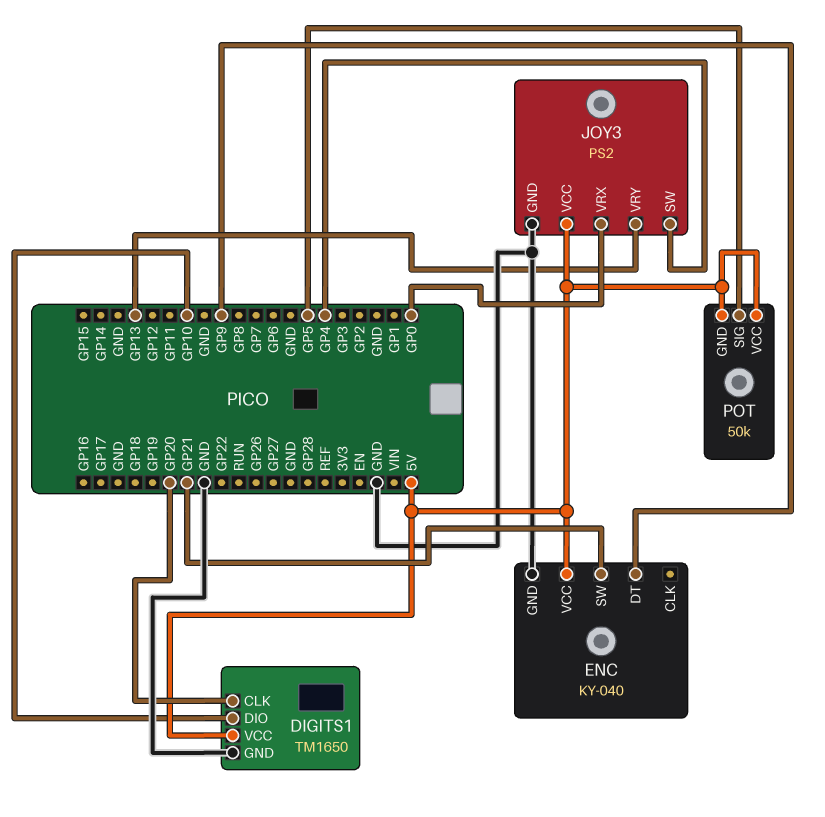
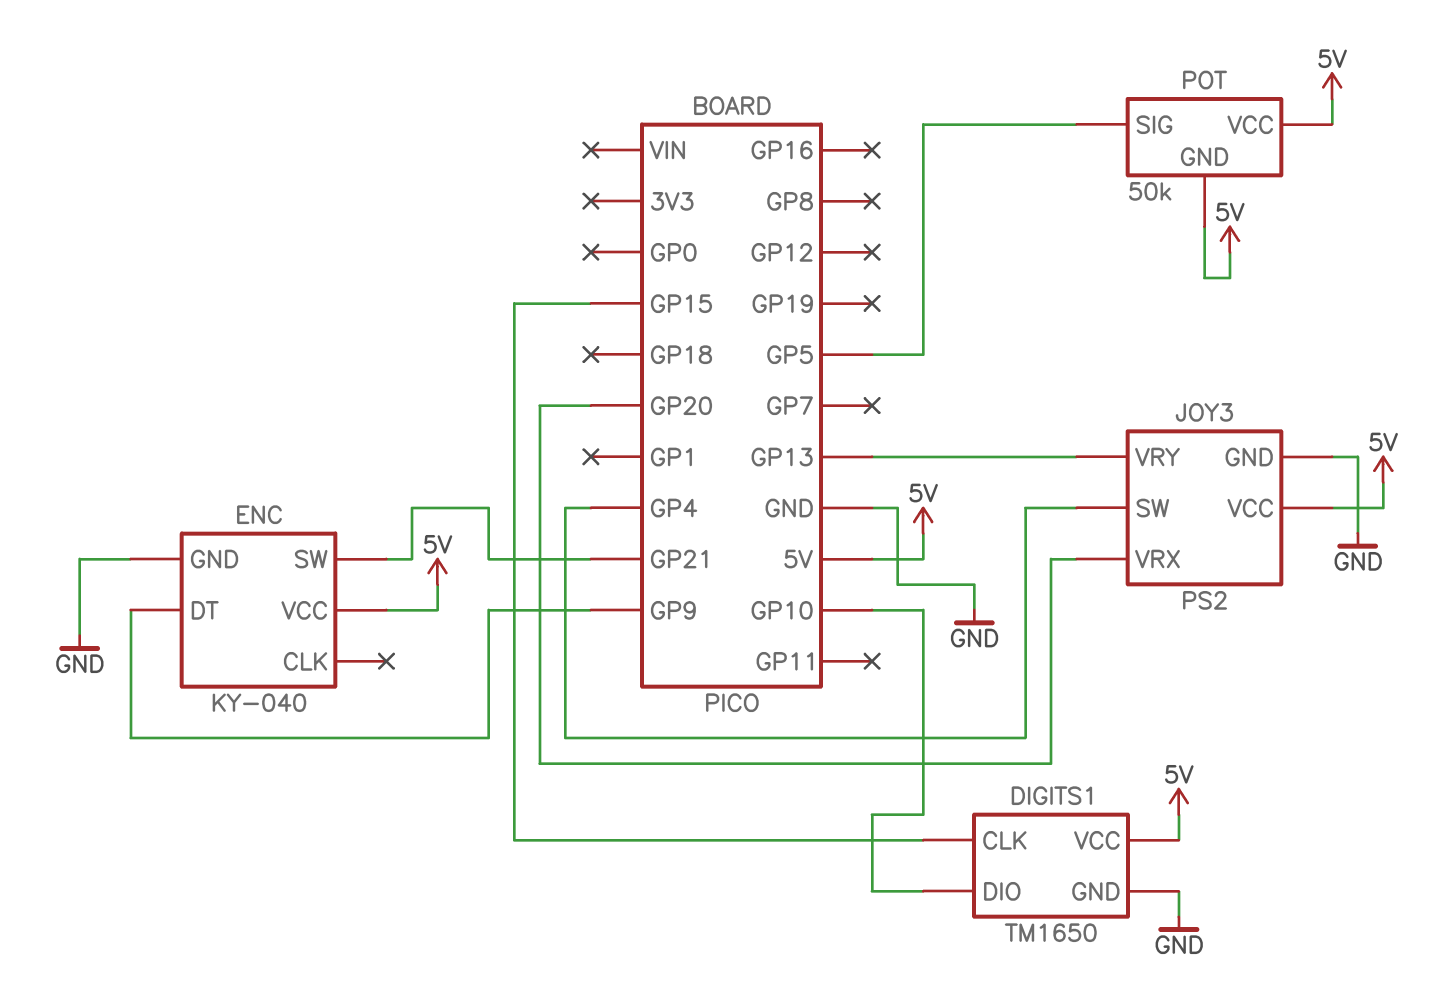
DIGITS1 pin CLK: GP20 -> GP15
JOY3 pin VRX: GP0 -> GP20

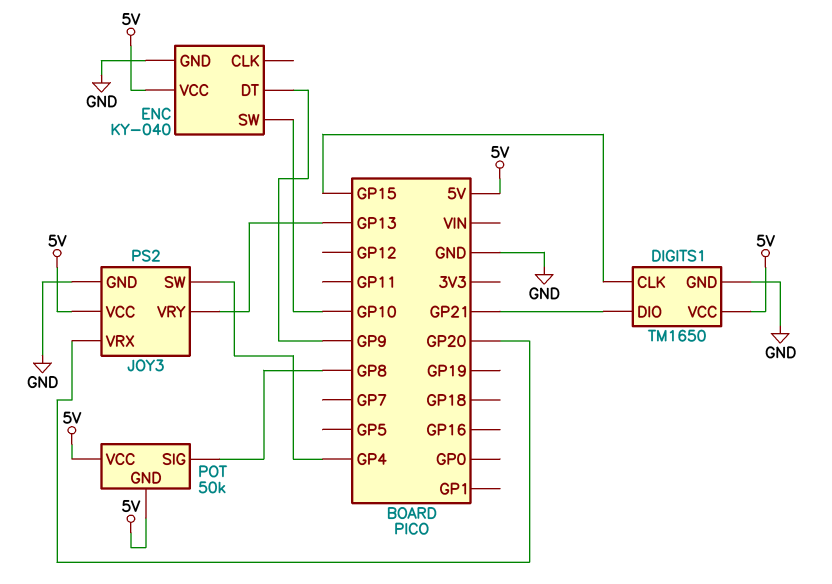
DIGITS1 pin DIO: GP10 -> GP21
ENC pin SW: GP21 -> GP10
POT pin SIG: GP5 -> GP8

